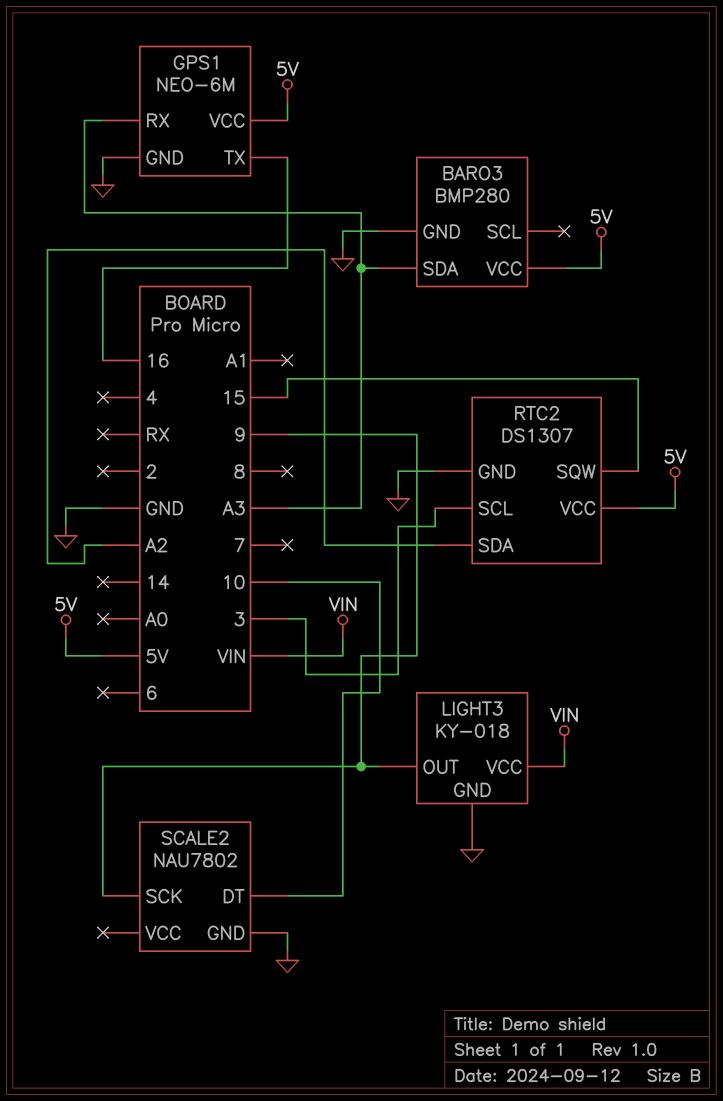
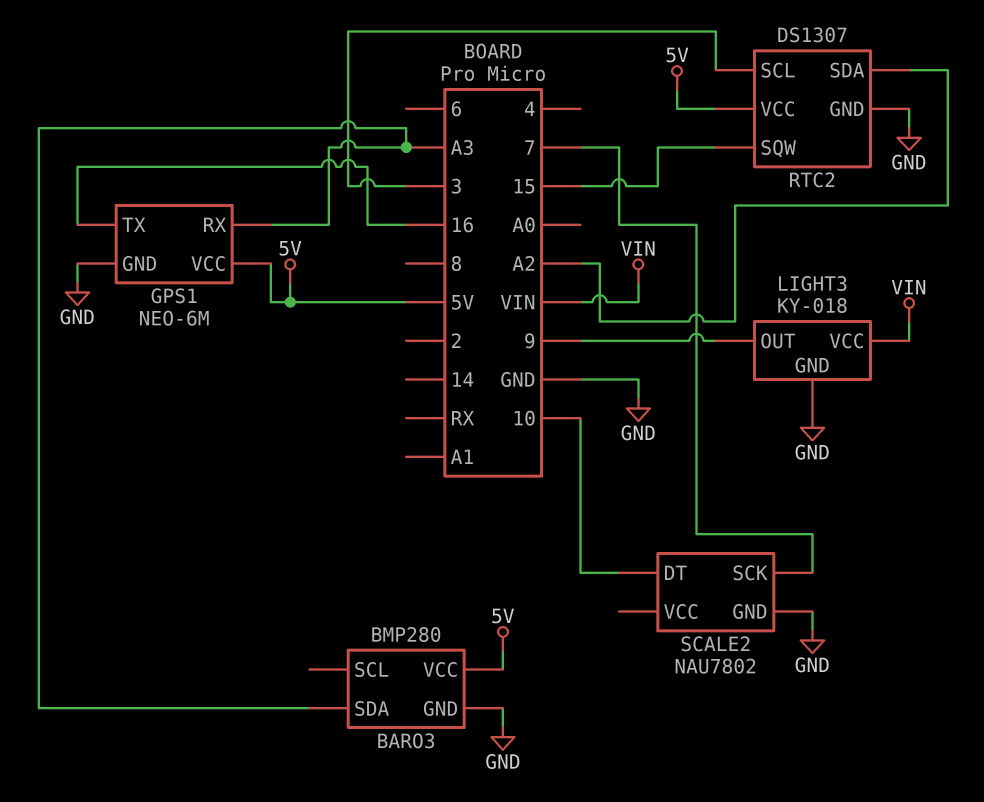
SCALE2 pin SCK: 9 -> 7

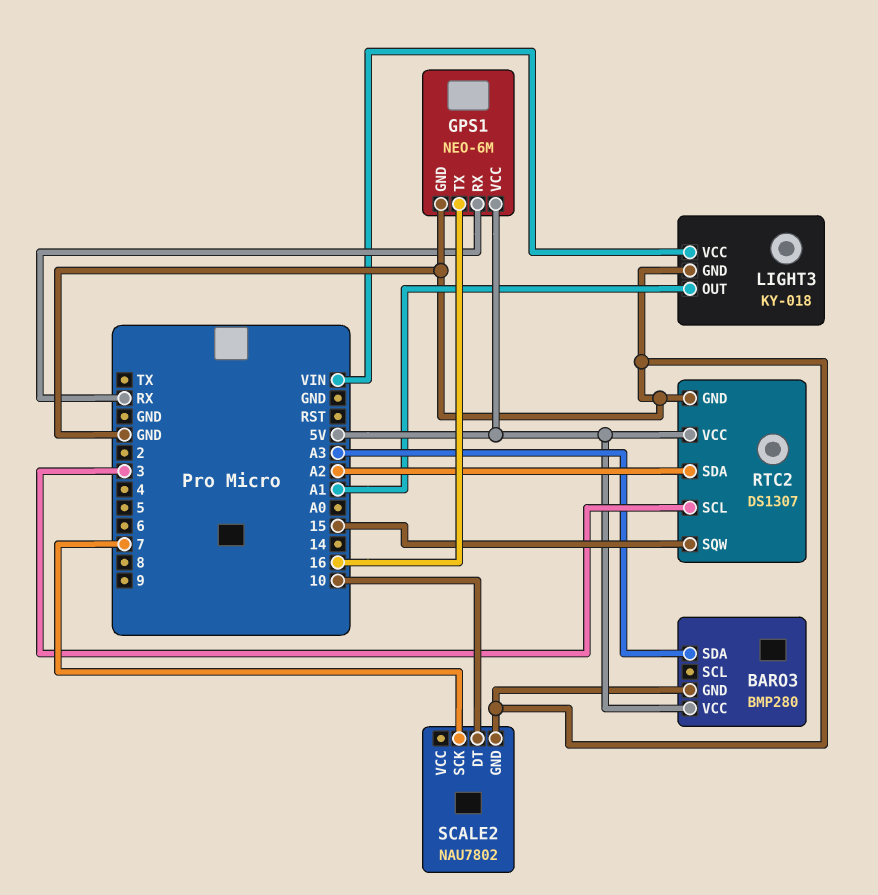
GPS1 pin RX: A3 -> RX
LIGHT3 pin OUT: 9 -> A1

